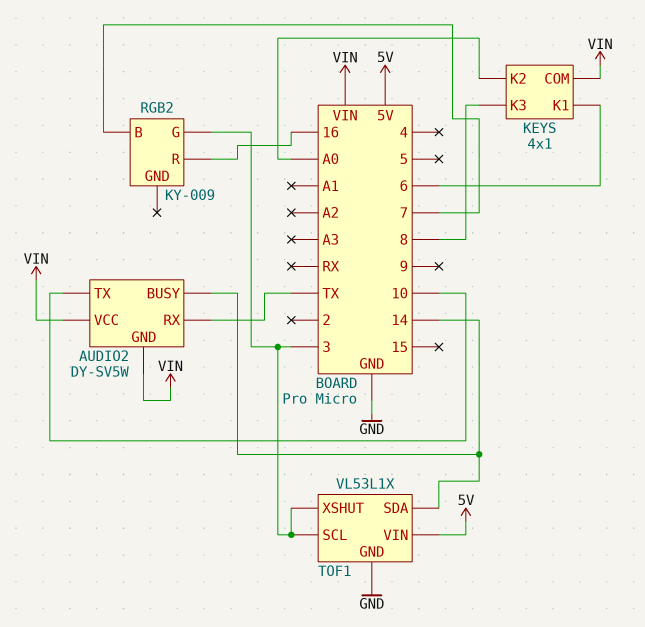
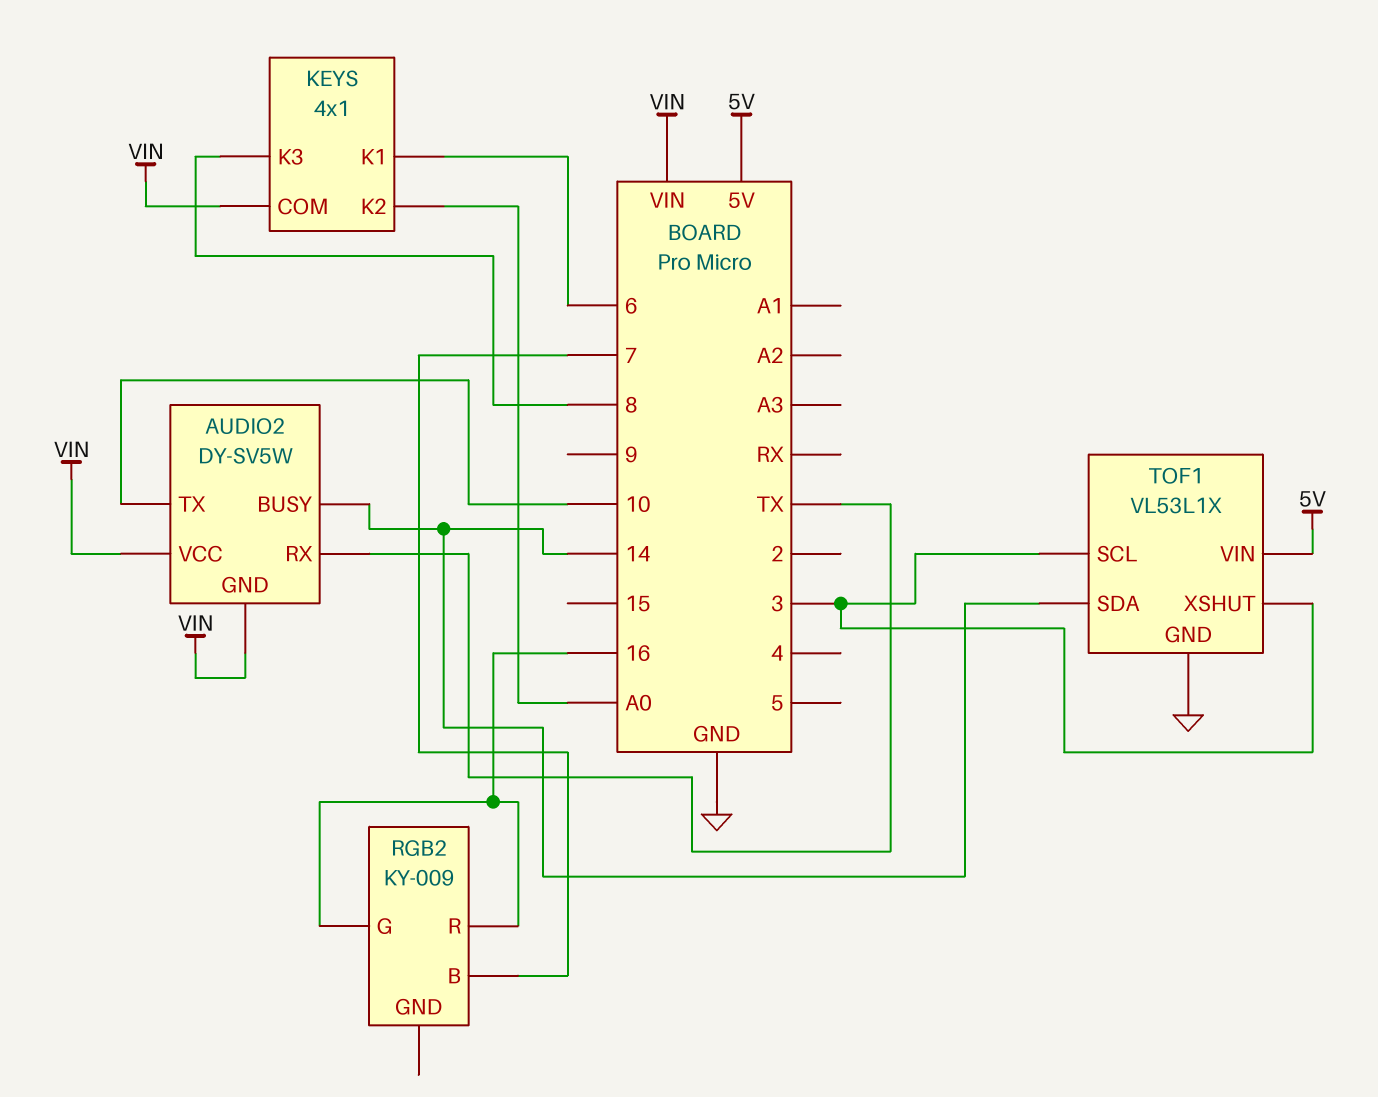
RGB2 pin G: 3 -> 16

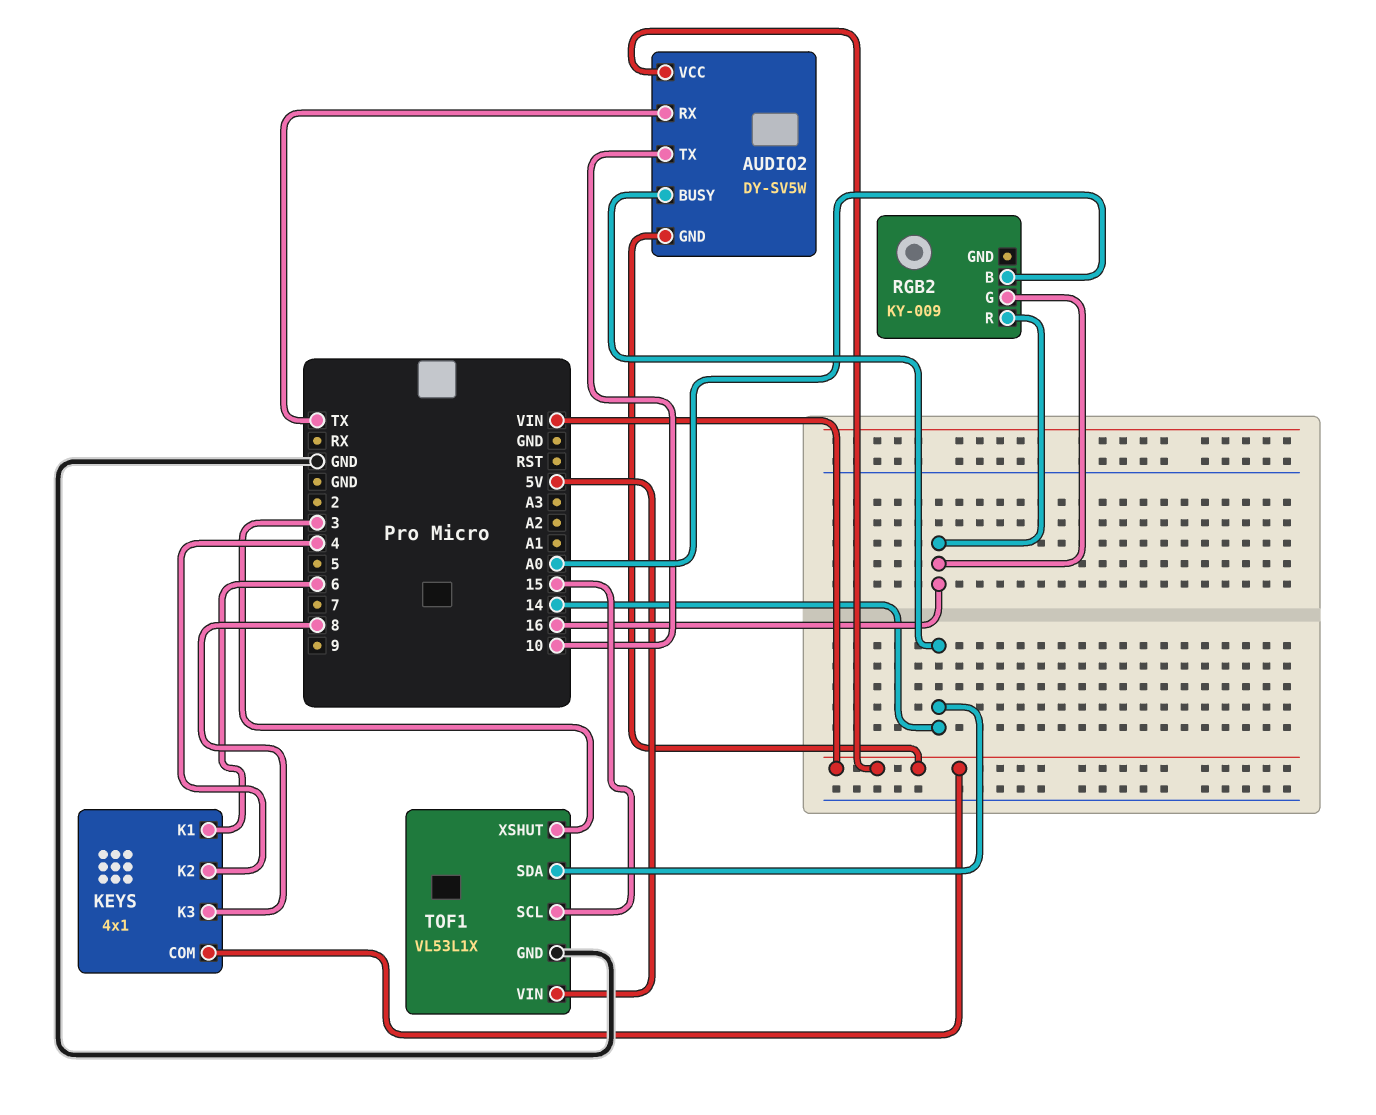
KEYS pin K2: A0 -> 4
RGB2 pin B: 7 -> A0
TOF1 pin SCL: 3 -> 15

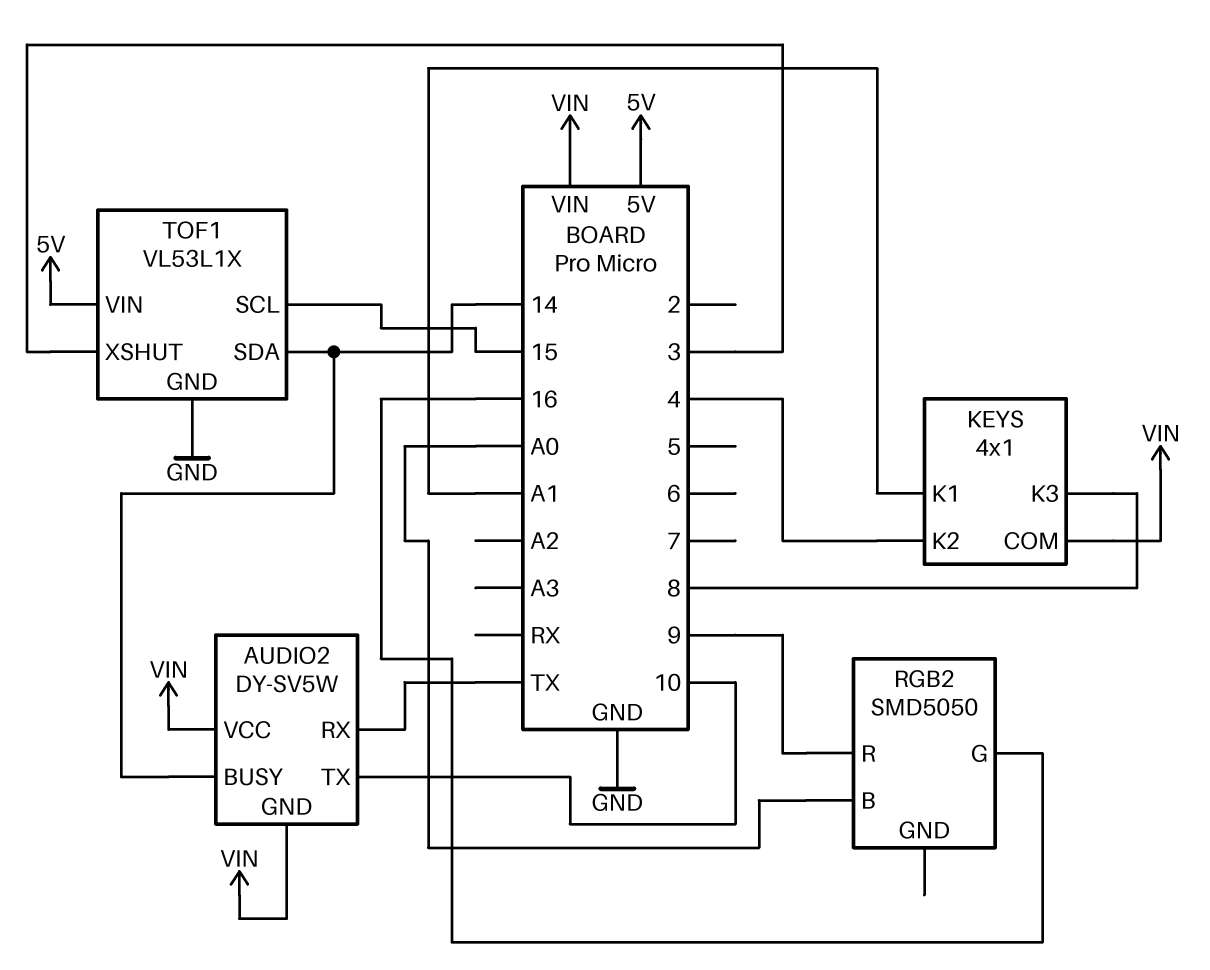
KEYS pin K1: 6 -> A1
RGB2: KY-009 -> SMD5050
RGB2 pin R: 16 -> 9

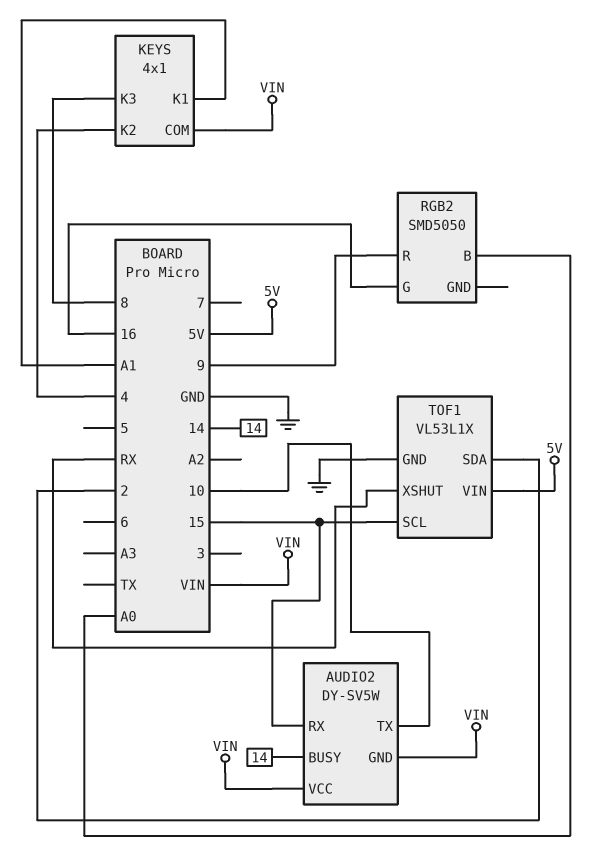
AUDIO2 pin RX: TX -> 15
TOF1 pin SDA: 14 -> 2
TOF1 pin XSHUT: 3 -> RX

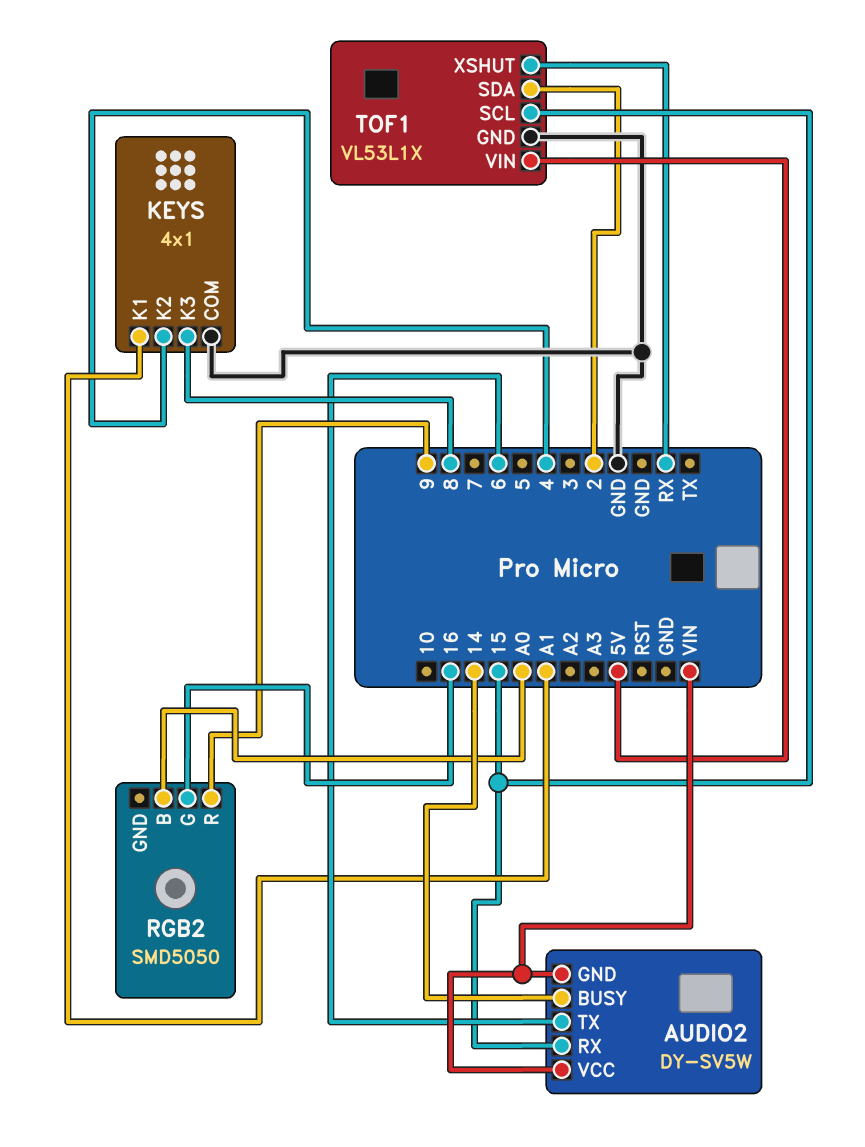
AUDIO2 pin TX: 10 -> 6
KEYS pin COM: VIN -> GND

